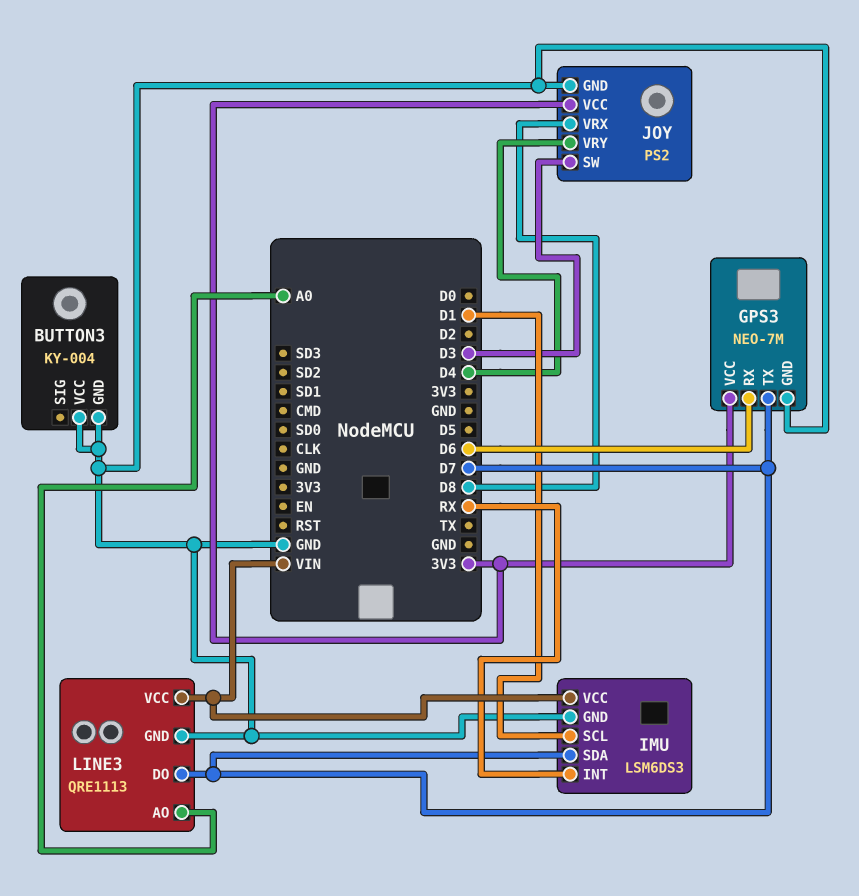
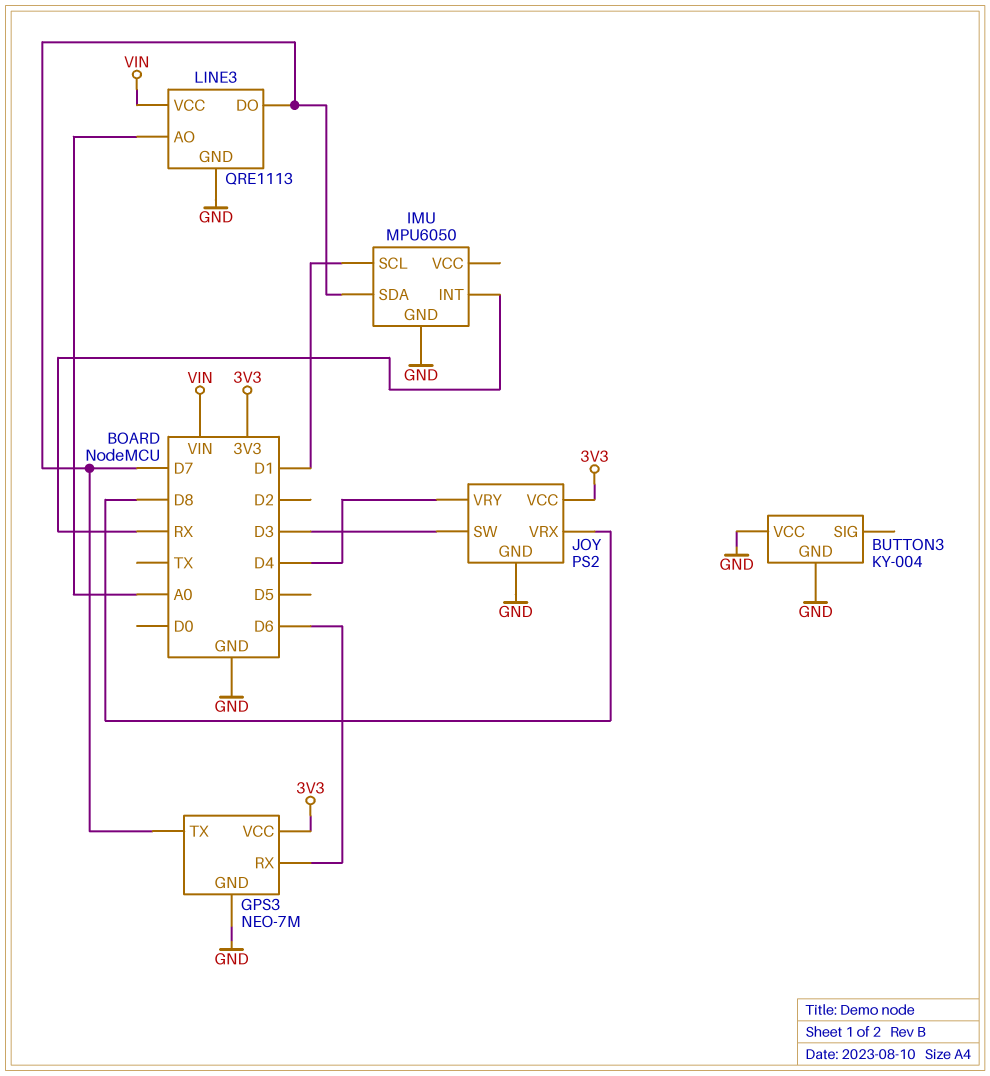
IMU: LSM6DS3 -> MPU6050
IMU pin VCC: VIN -> none

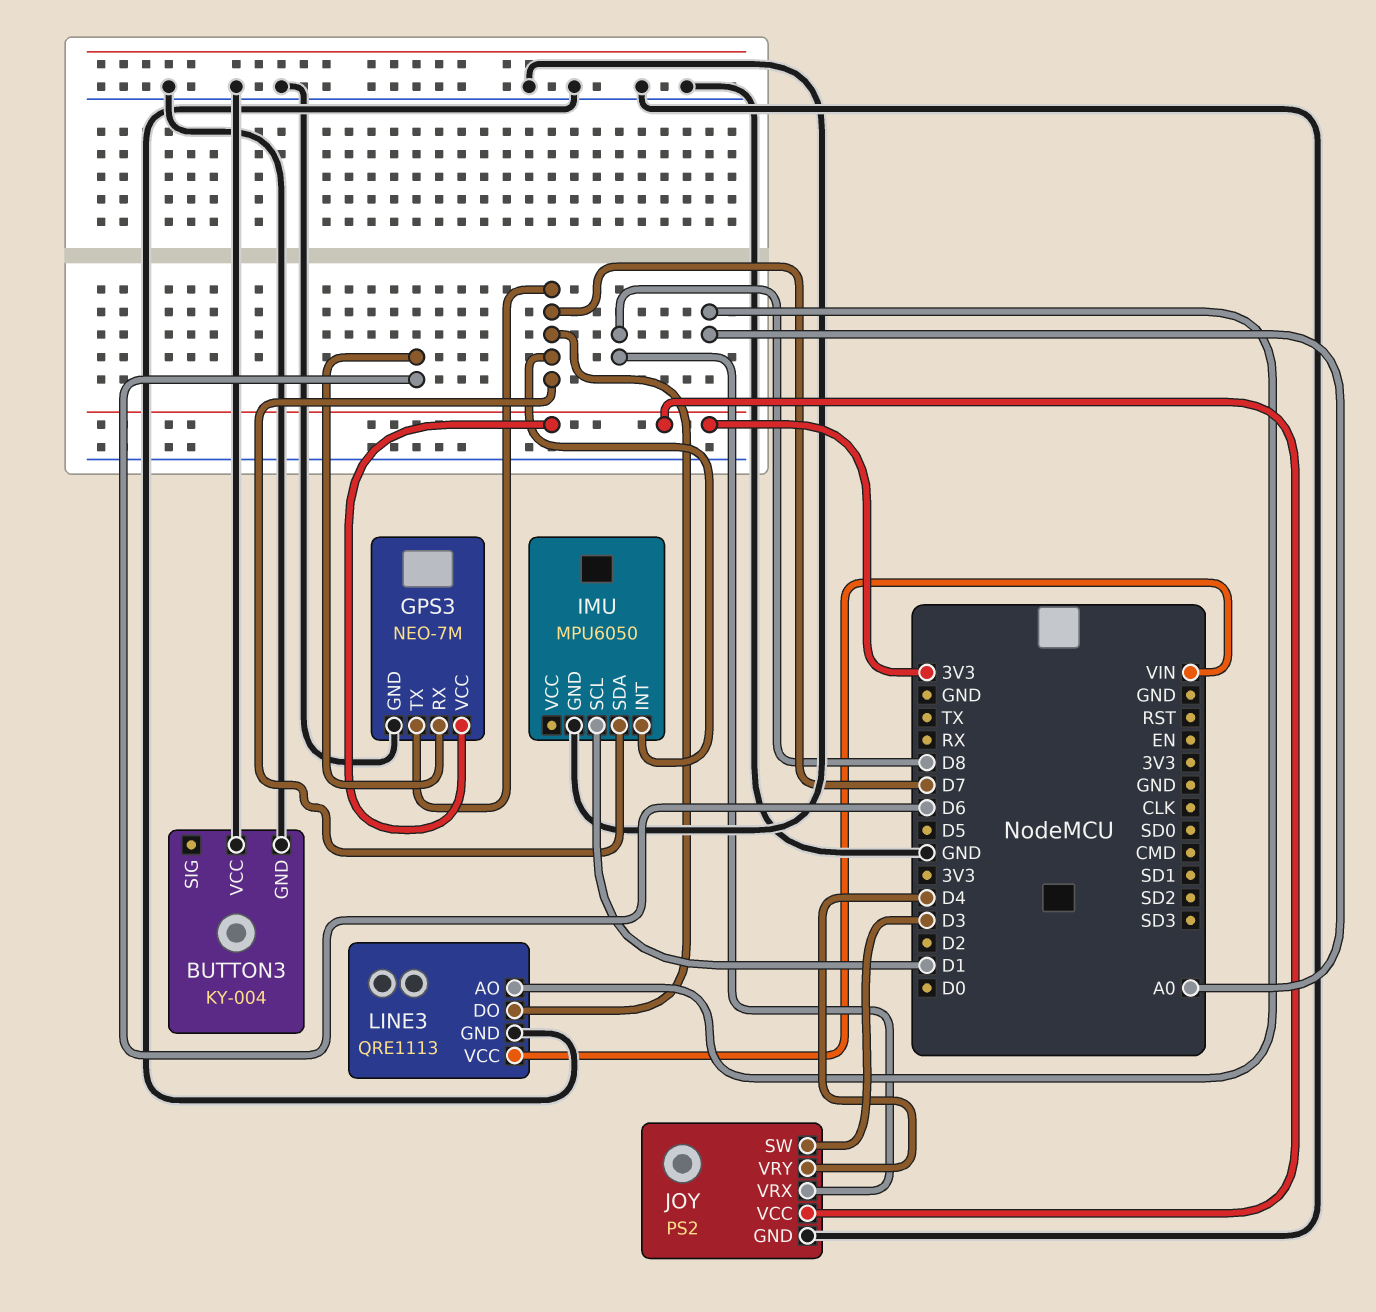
IMU pin INT: RX -> D7

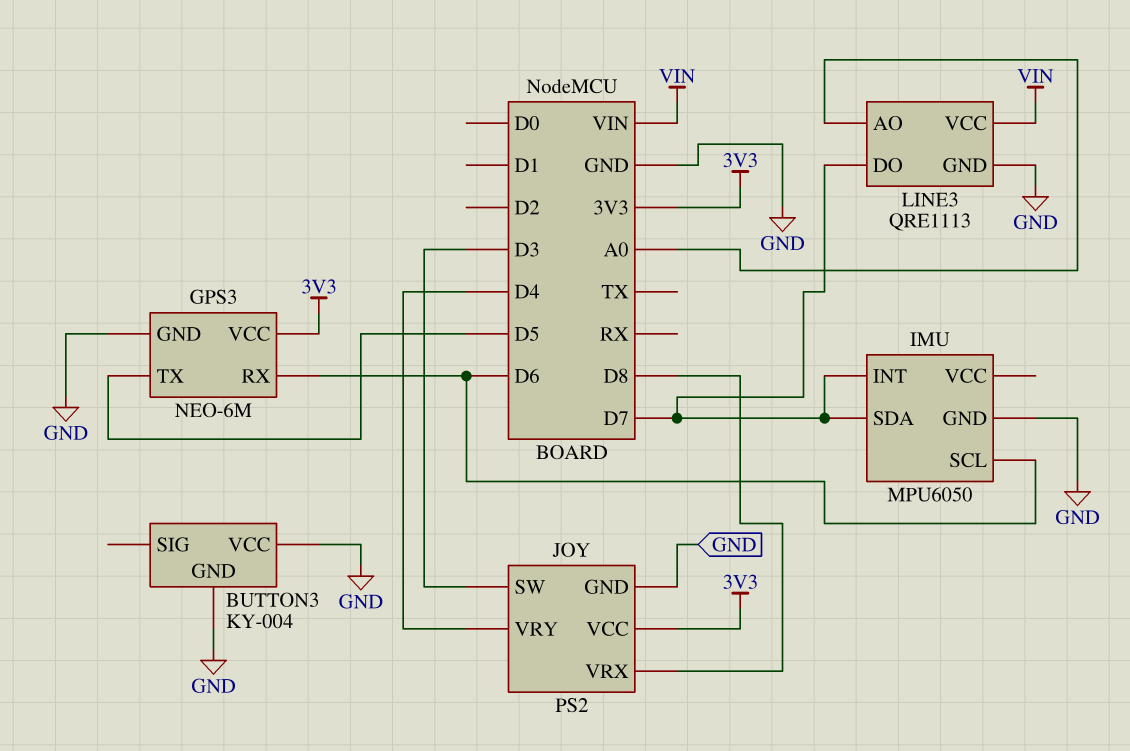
GPS3: NEO-7M -> NEO-6M
GPS3 pin TX: D7 -> D5
IMU pin SCL: D1 -> D6

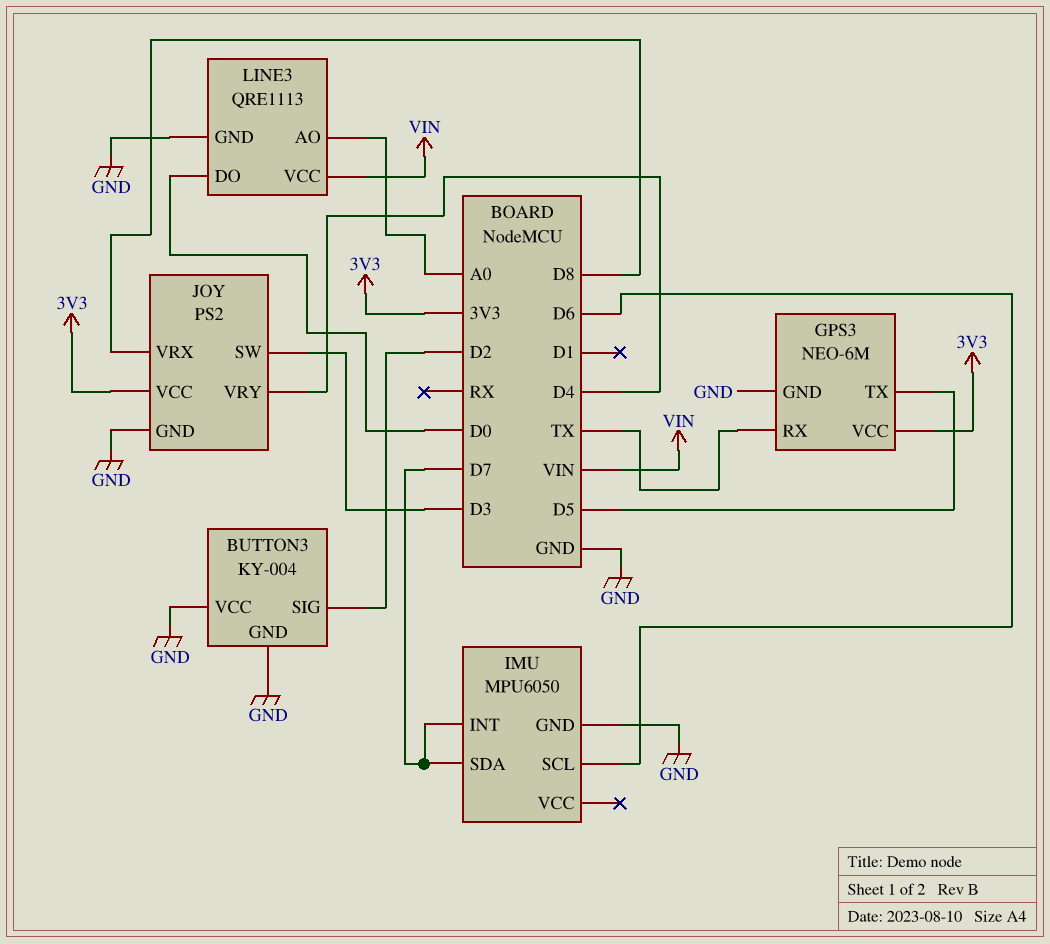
BUTTON3 pin SIG: none -> D2
GPS3 pin RX: D6 -> TX
LINE3 pin DO: D7 -> D0

